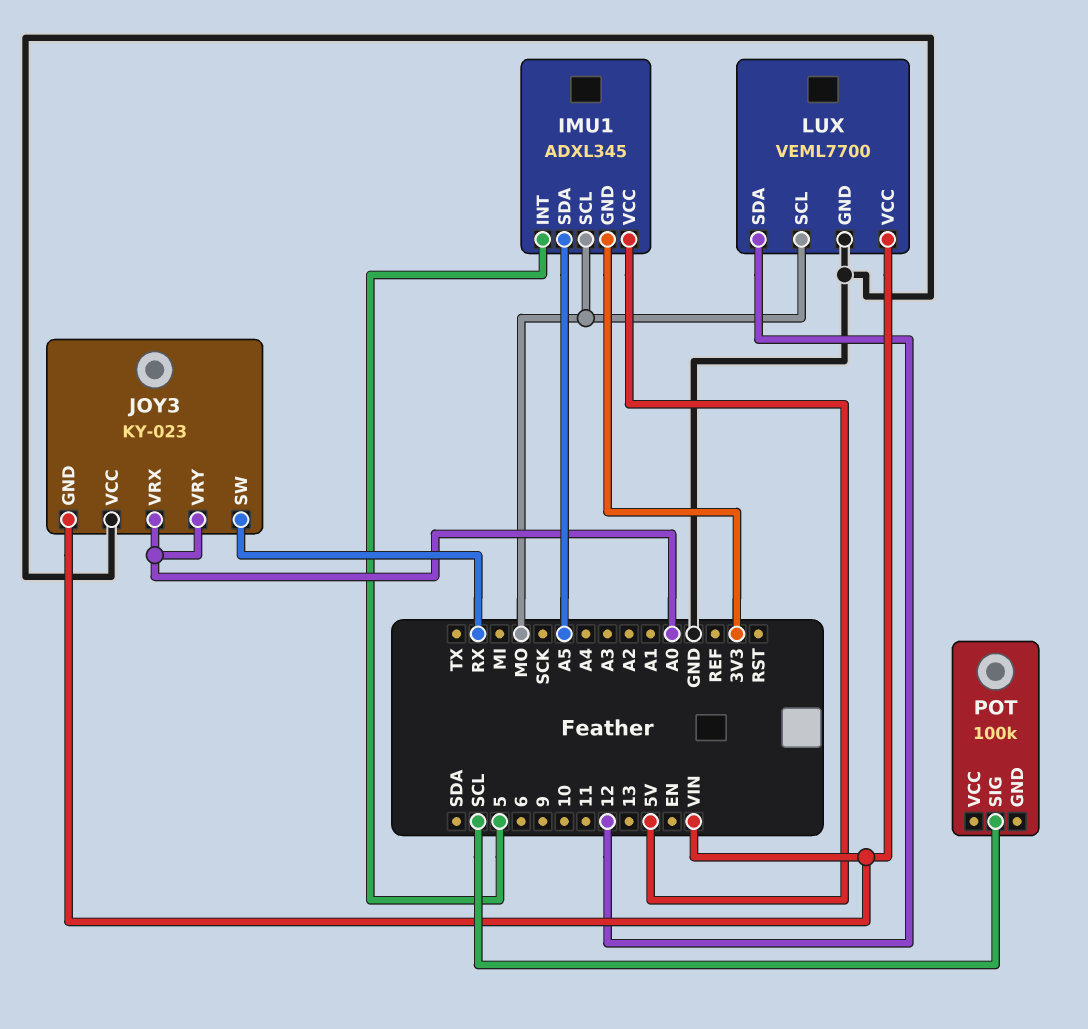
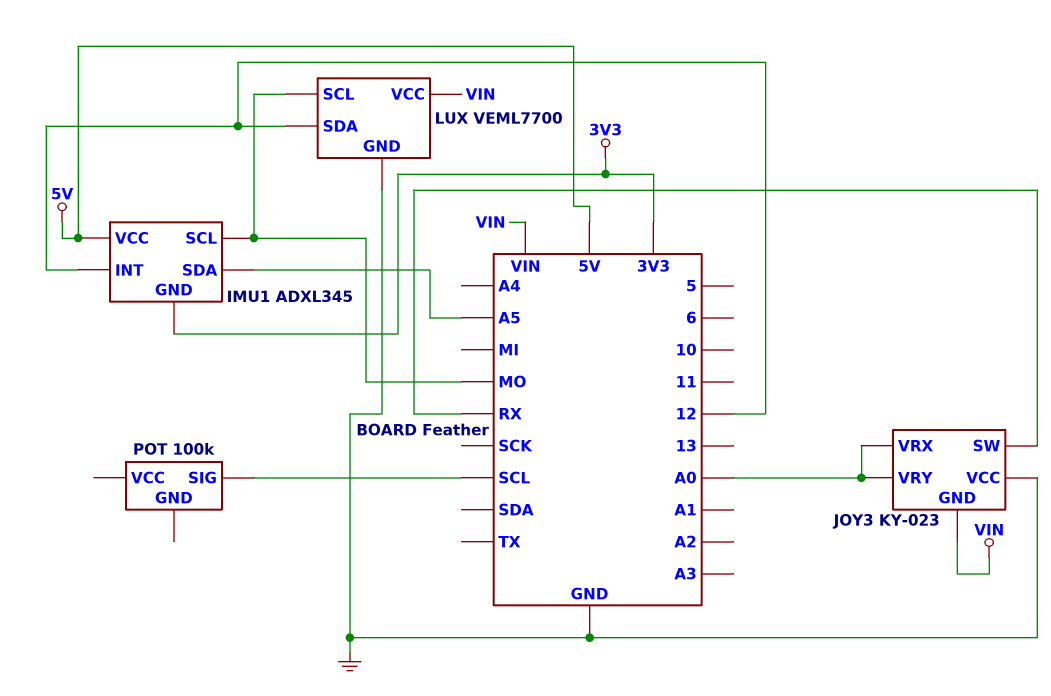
IMU1 pin INT: 5 -> 12

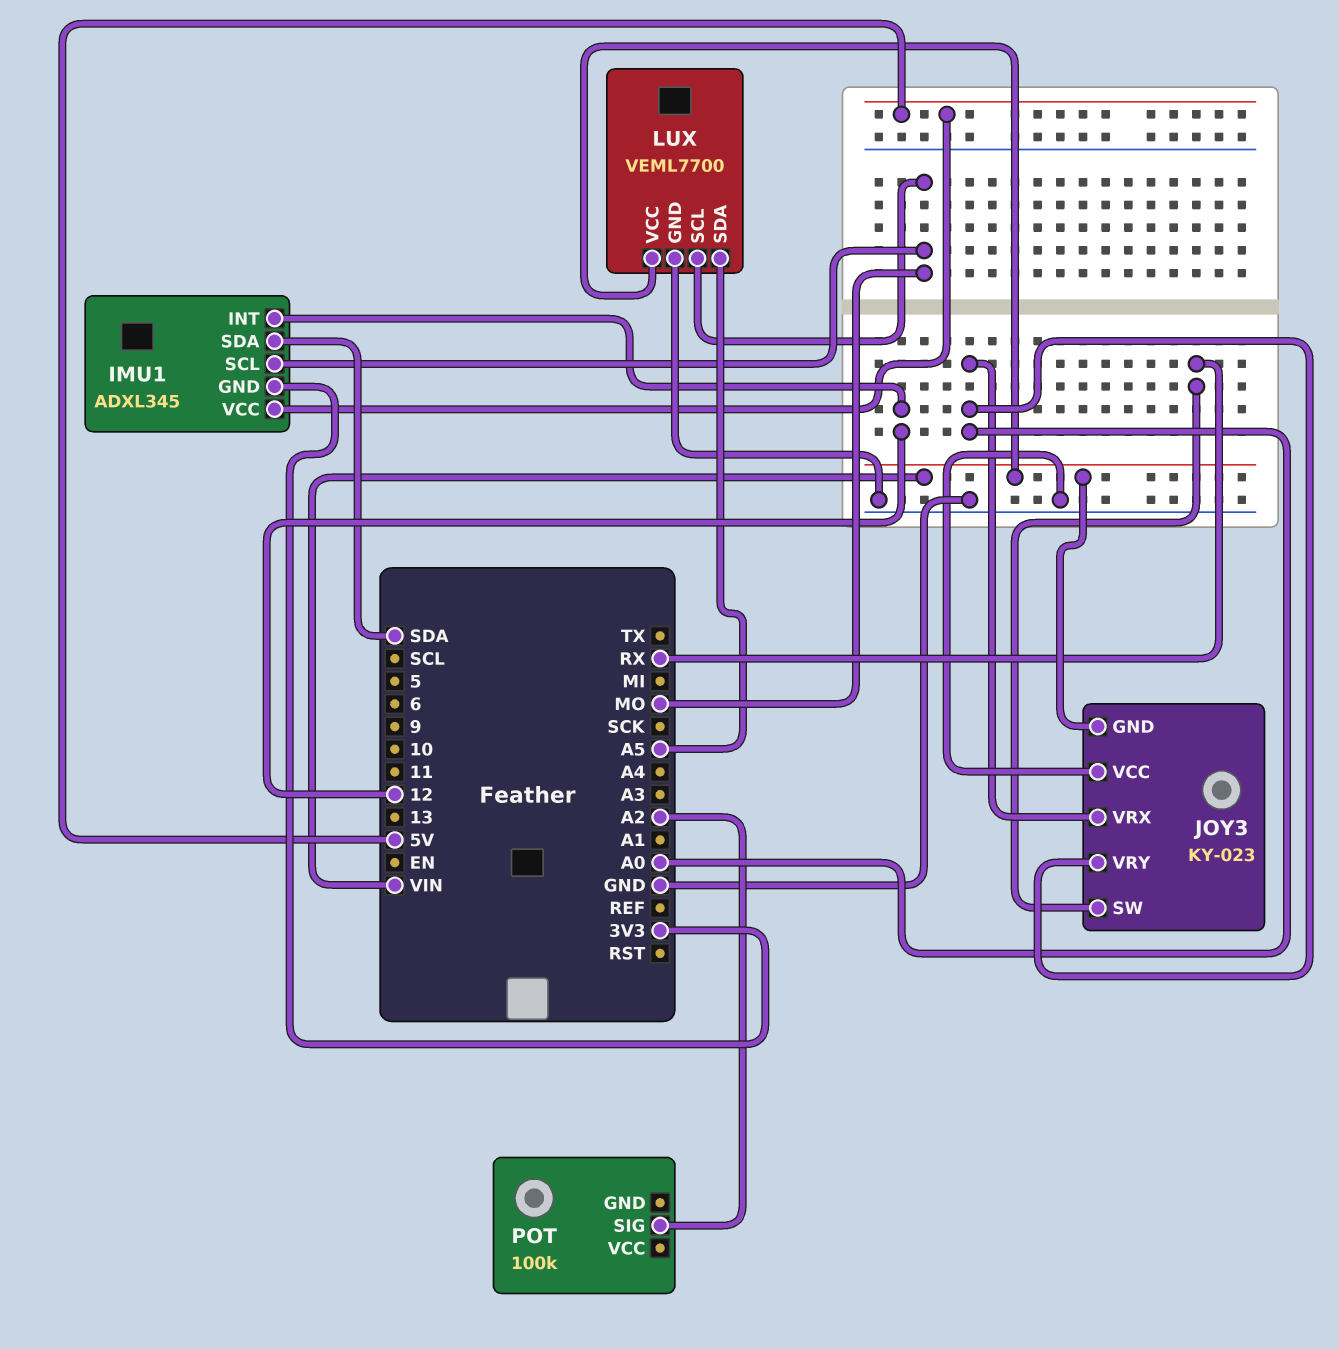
IMU1 pin SDA: A5 -> SDA
LUX pin SDA: 12 -> A5
POT pin SIG: SCL -> A2

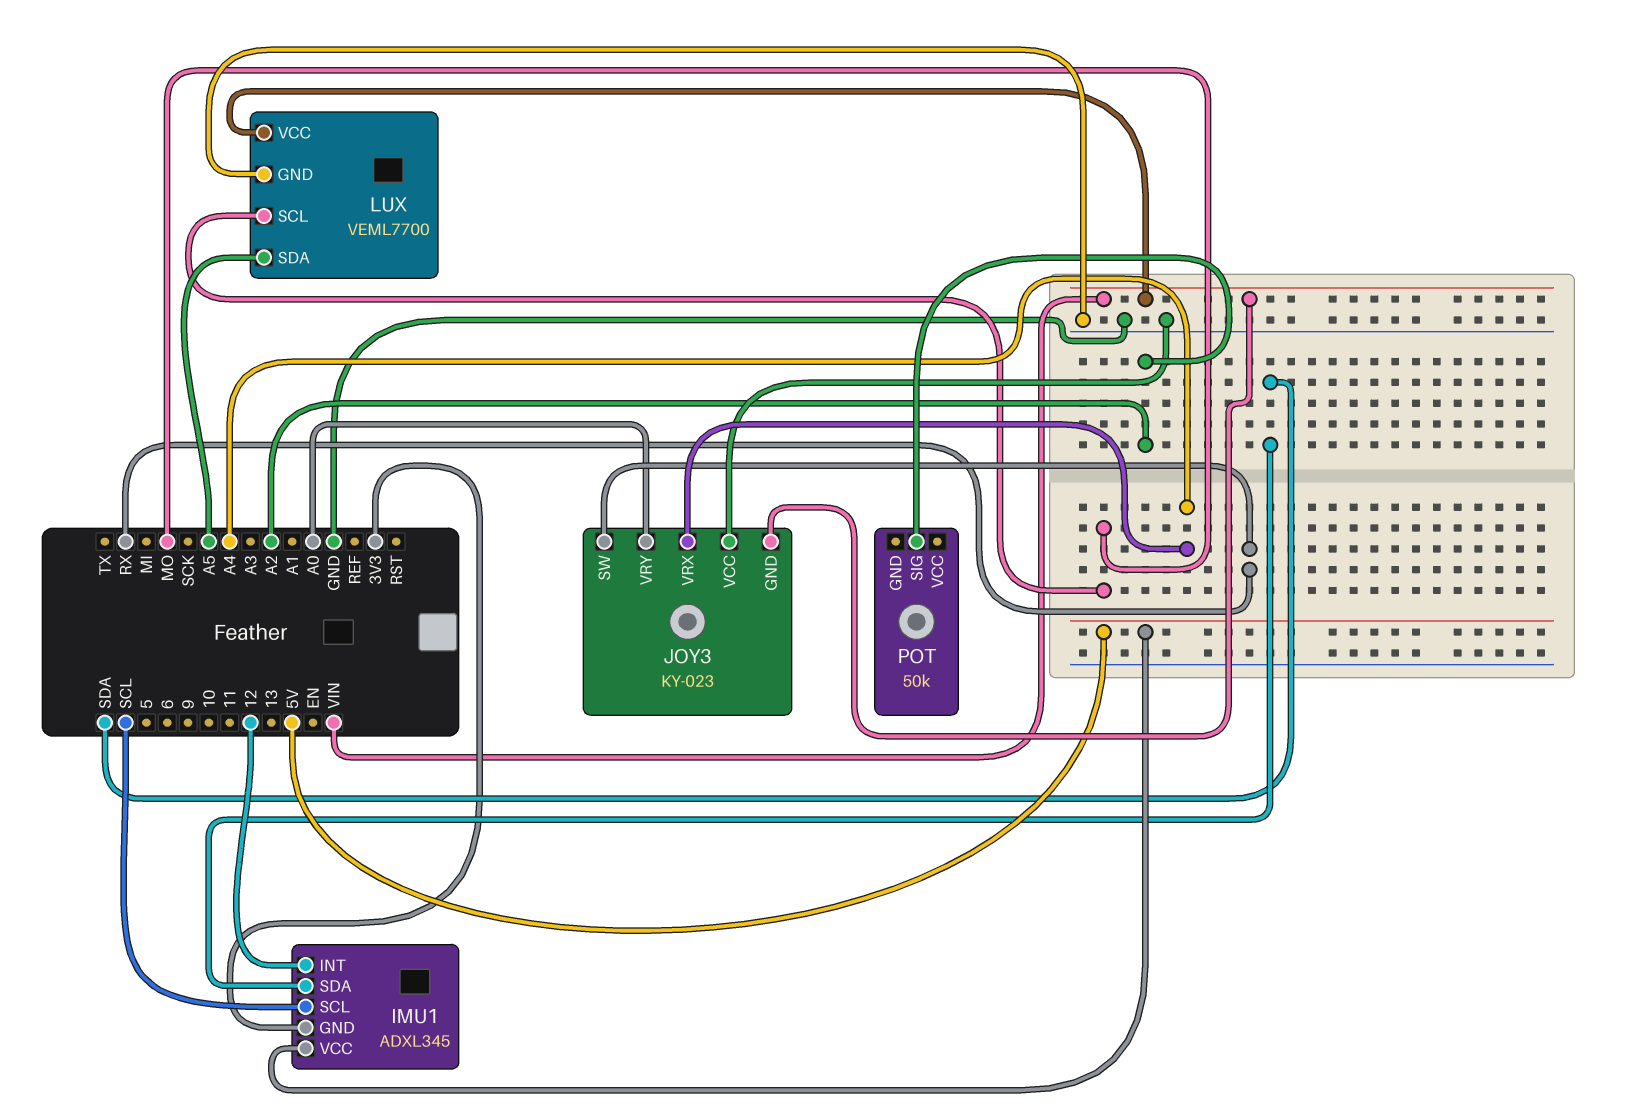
IMU1 pin SCL: MO -> SCL
JOY3 pin VRX: A0 -> A4
POT: 100k -> 50k

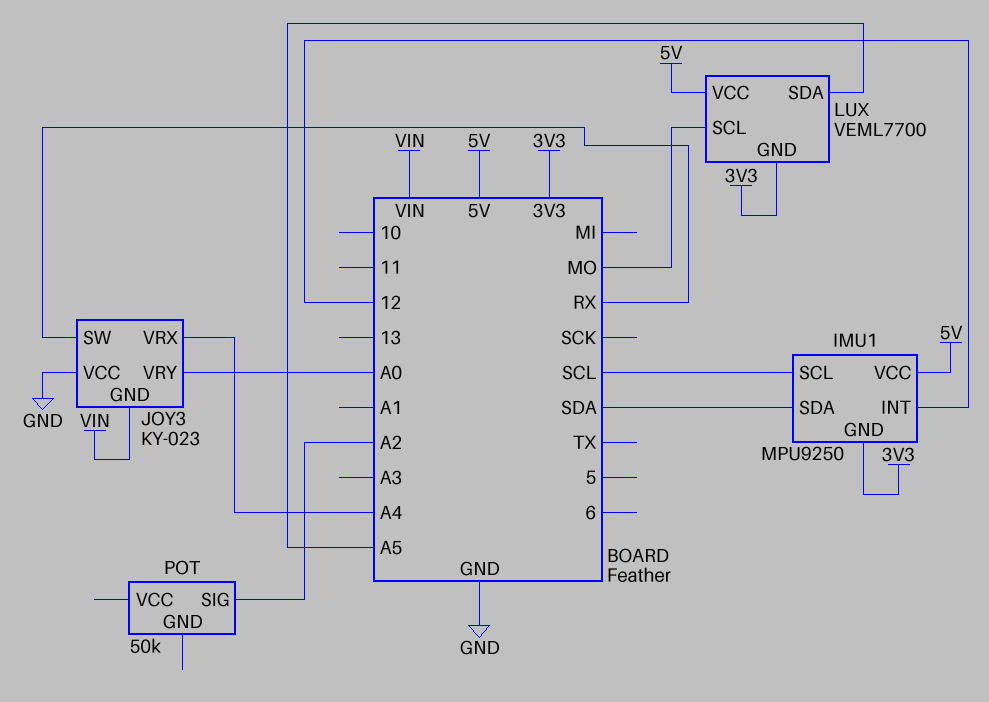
IMU1: ADXL345 -> MPU9250
LUX pin GND: GND -> 3V3
LUX pin VCC: VIN -> 5V

